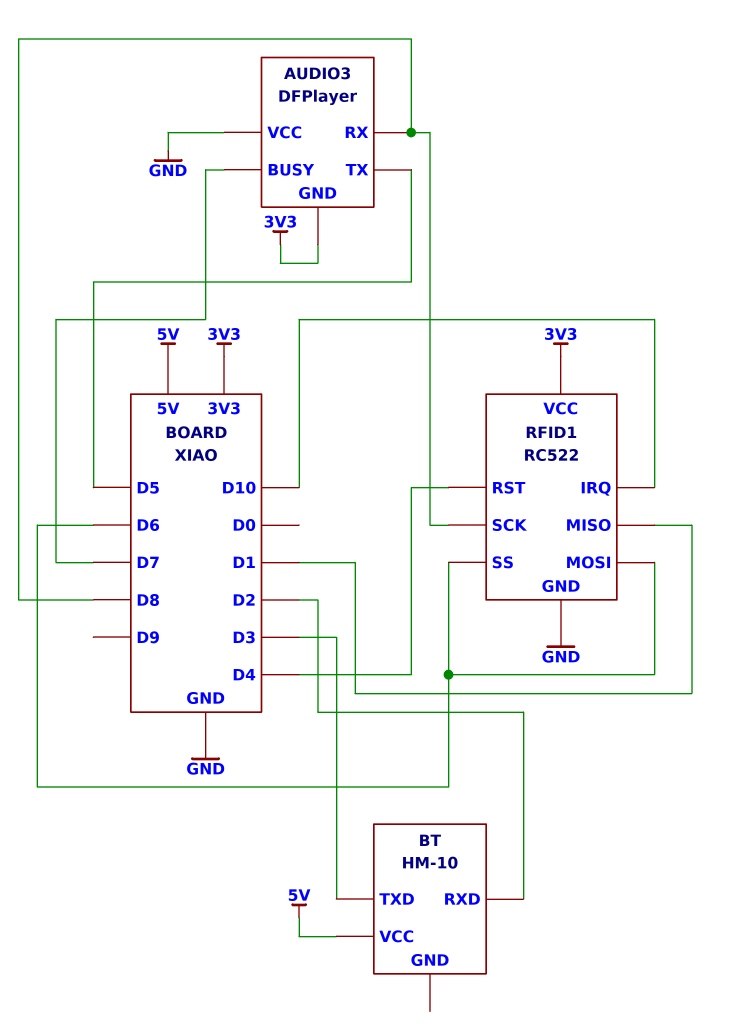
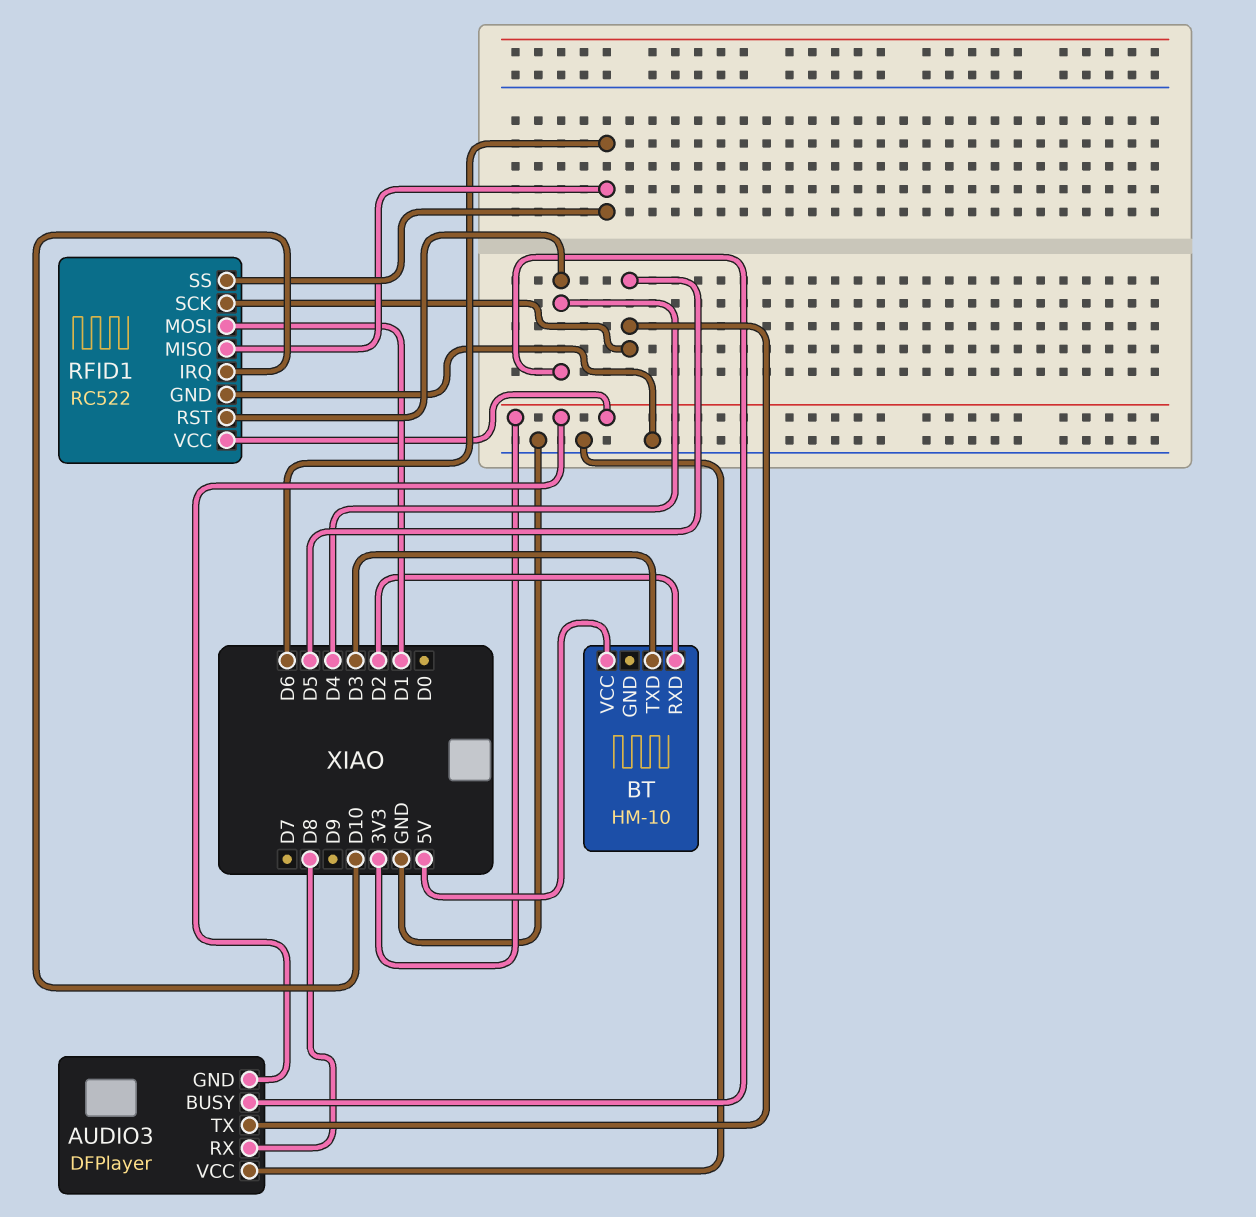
AUDIO3 pin BUSY: D7 -> D4
RFID1 pin MISO: D1 -> D6
RFID1 pin MOSI: D6 -> D1
RFID1 pin SCK: D8 -> D5

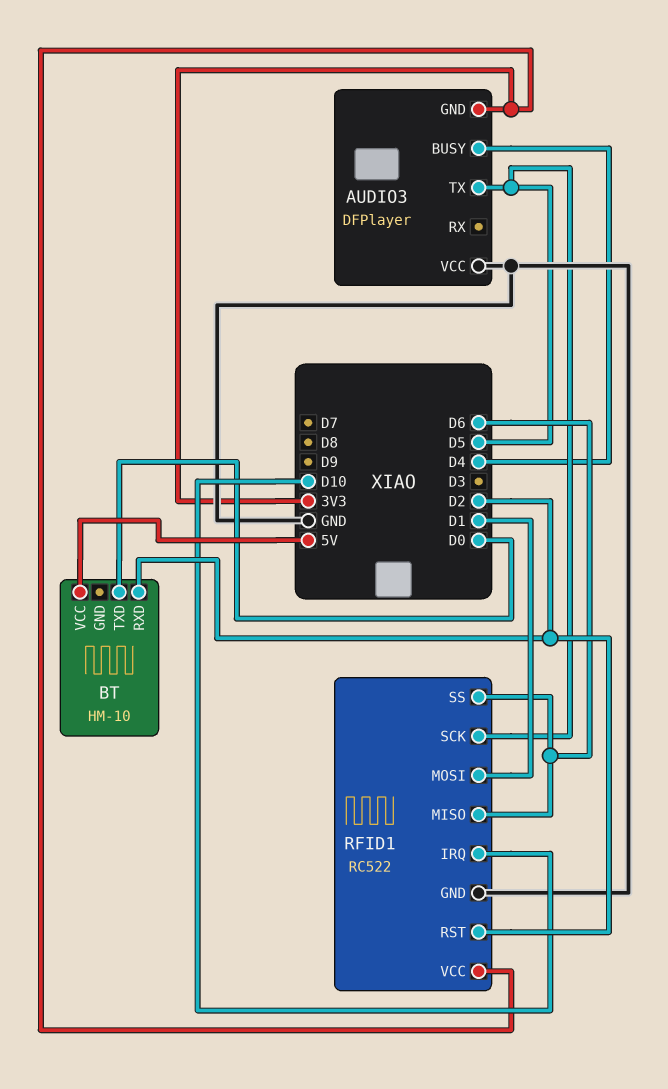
AUDIO3 pin RX: D8 -> none
BT pin TXD: D3 -> D0
RFID1 pin RST: D4 -> D2

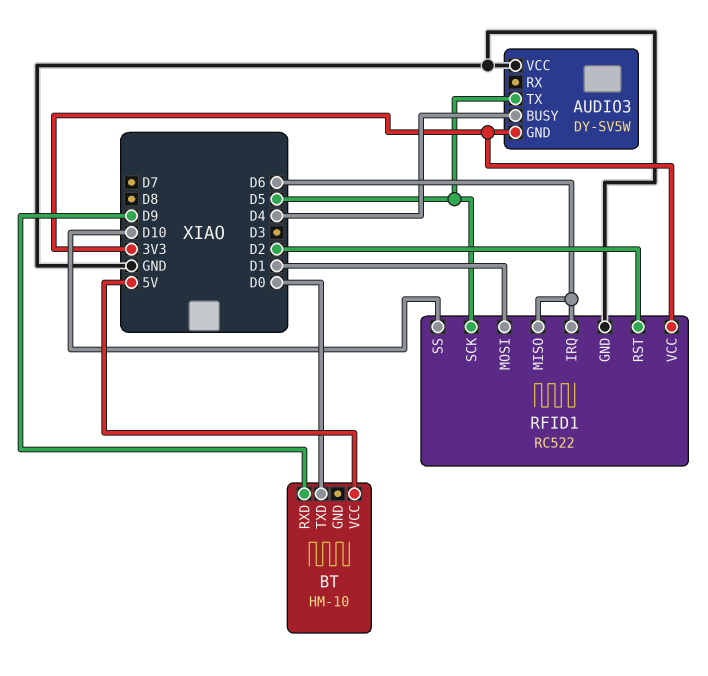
AUDIO3: DFPlayer -> DY-SV5W
BT pin RXD: D2 -> D9
RFID1 pin IRQ: D10 -> D6
RFID1 pin SS: D6 -> D10

